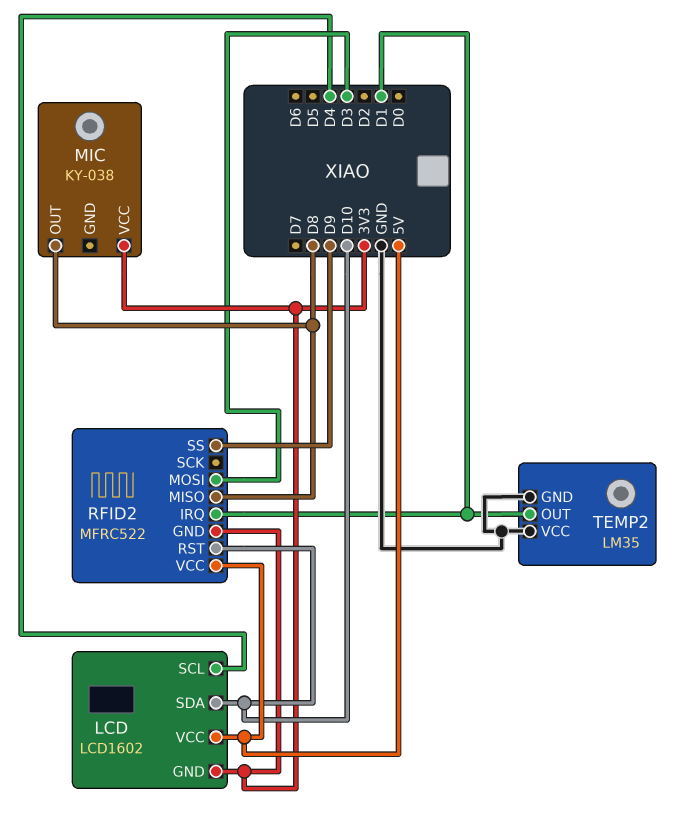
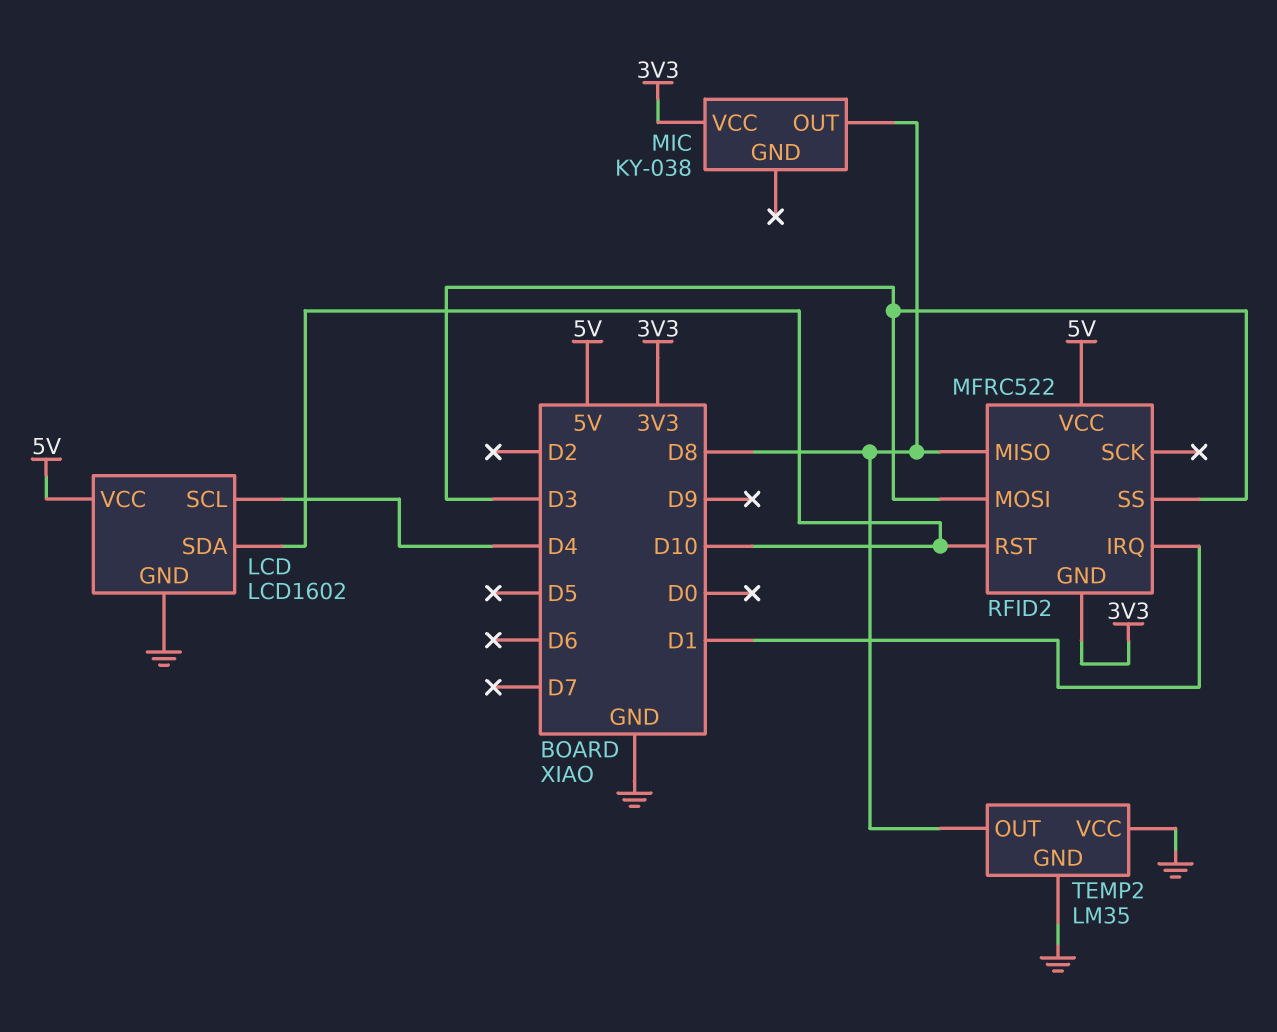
LCD pin GND: 3V3 -> GND
RFID2 pin SS: D9 -> D3
TEMP2 pin OUT: D1 -> D8

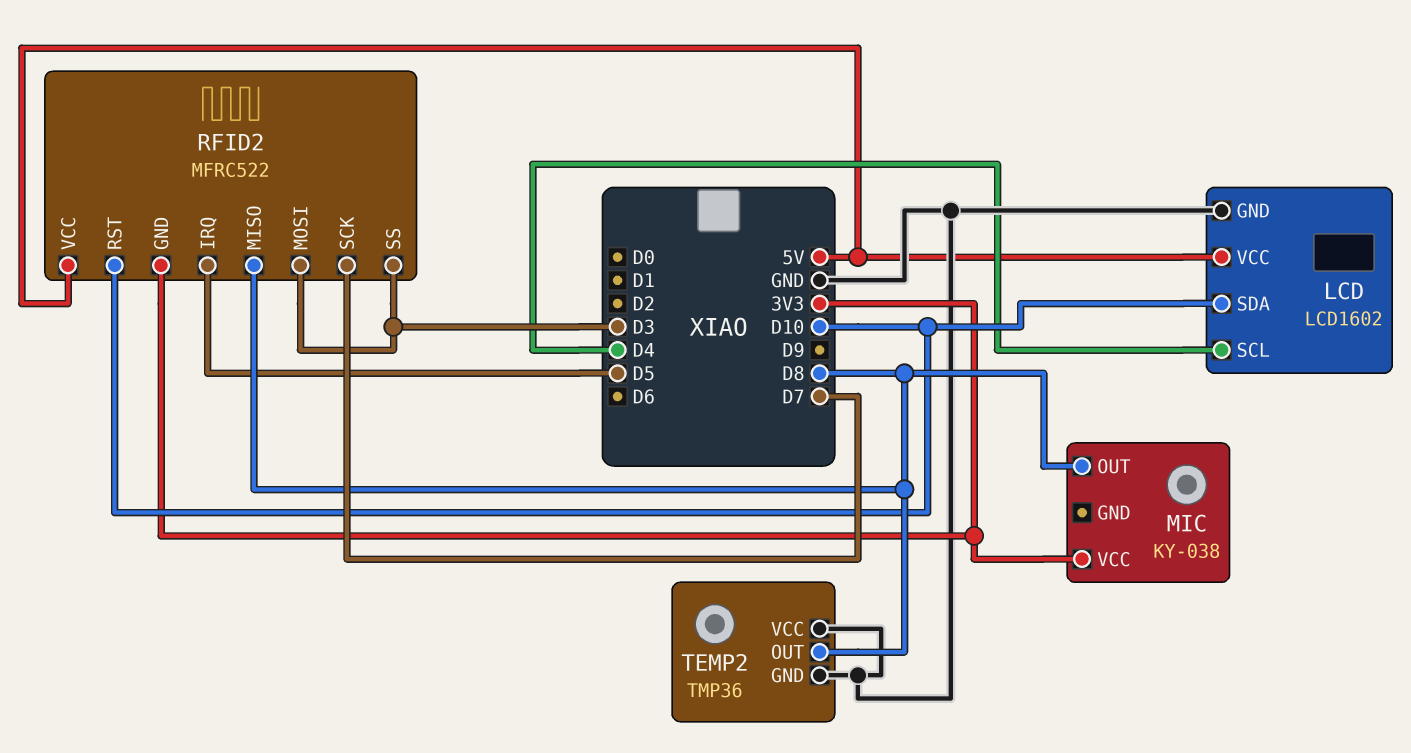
RFID2 pin IRQ: D1 -> D5
RFID2 pin SCK: none -> D7
TEMP2: LM35 -> TMP36

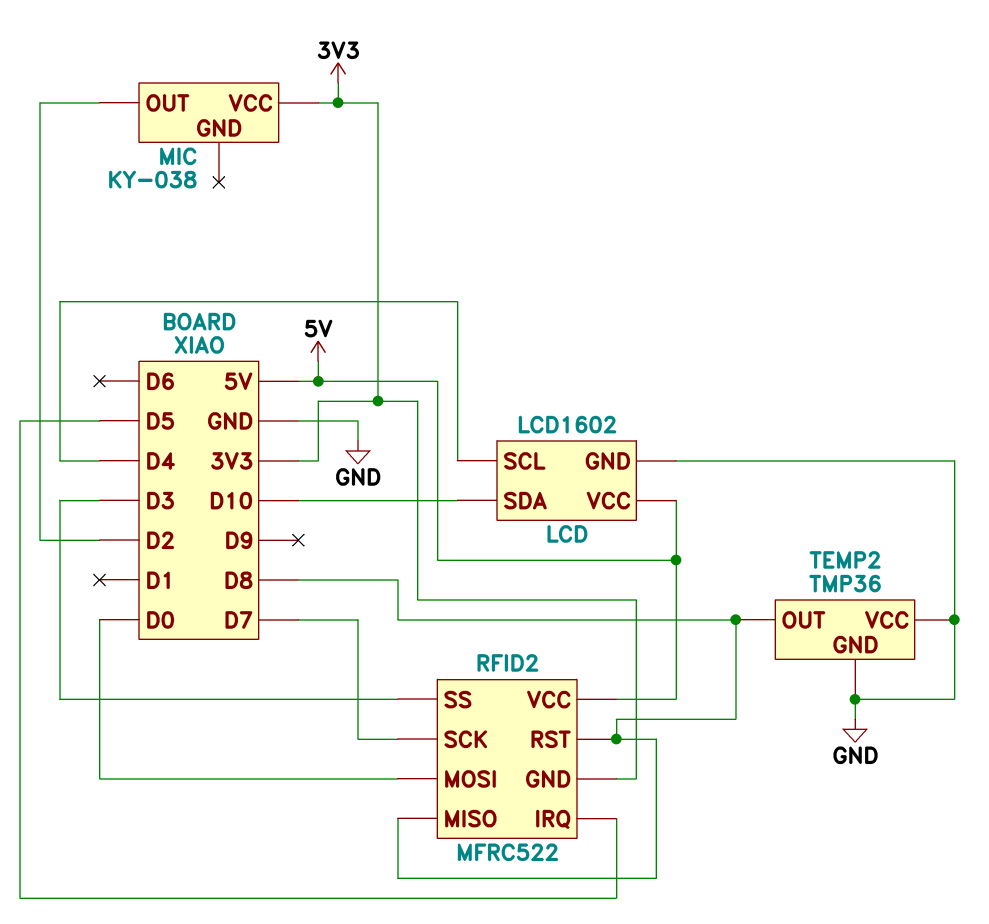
MIC pin OUT: D8 -> D2
RFID2 pin MOSI: D3 -> D0
RFID2 pin RST: D10 -> D8

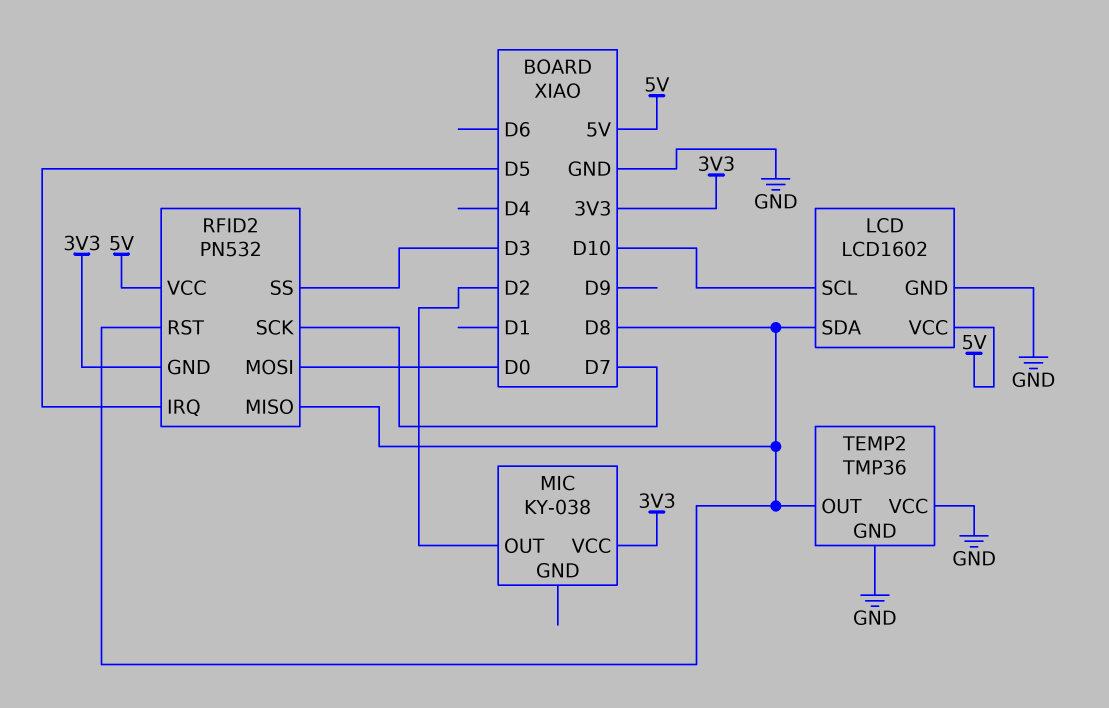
LCD pin SCL: D4 -> D10
LCD pin SDA: D10 -> D8
RFID2: MFRC522 -> PN532

